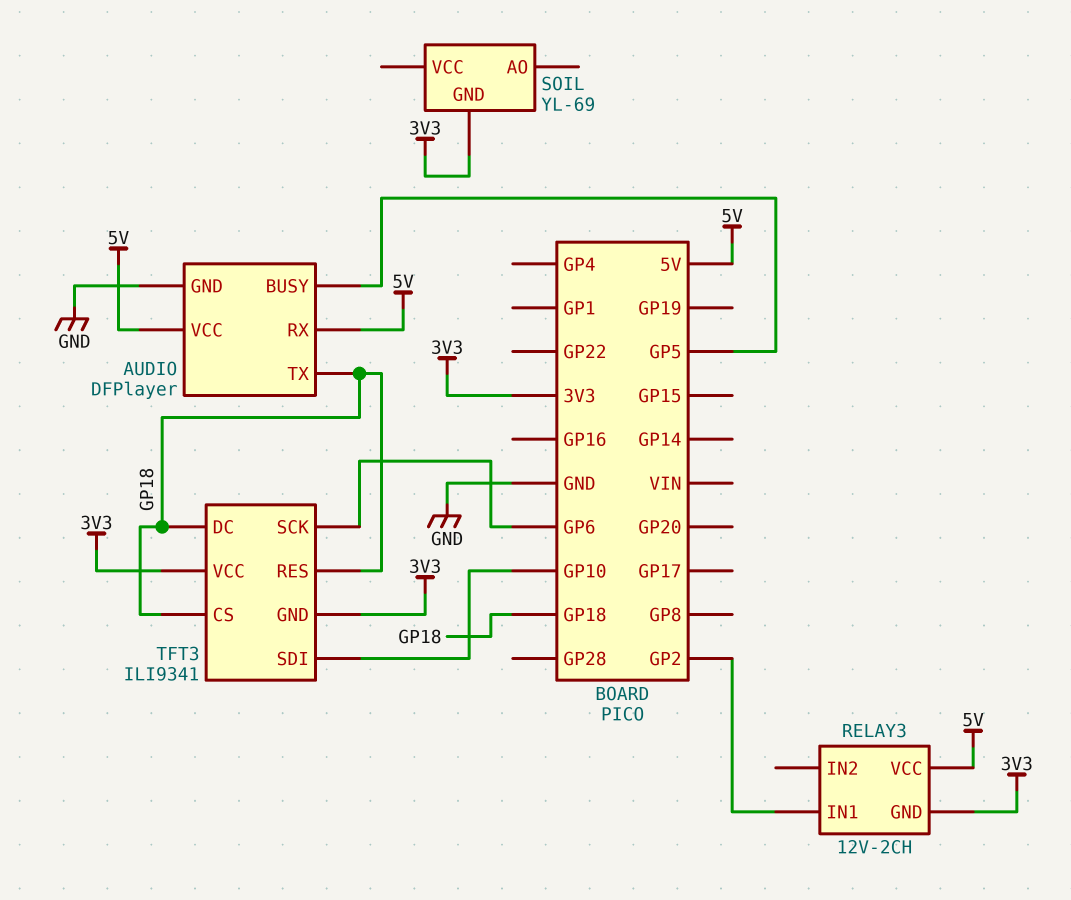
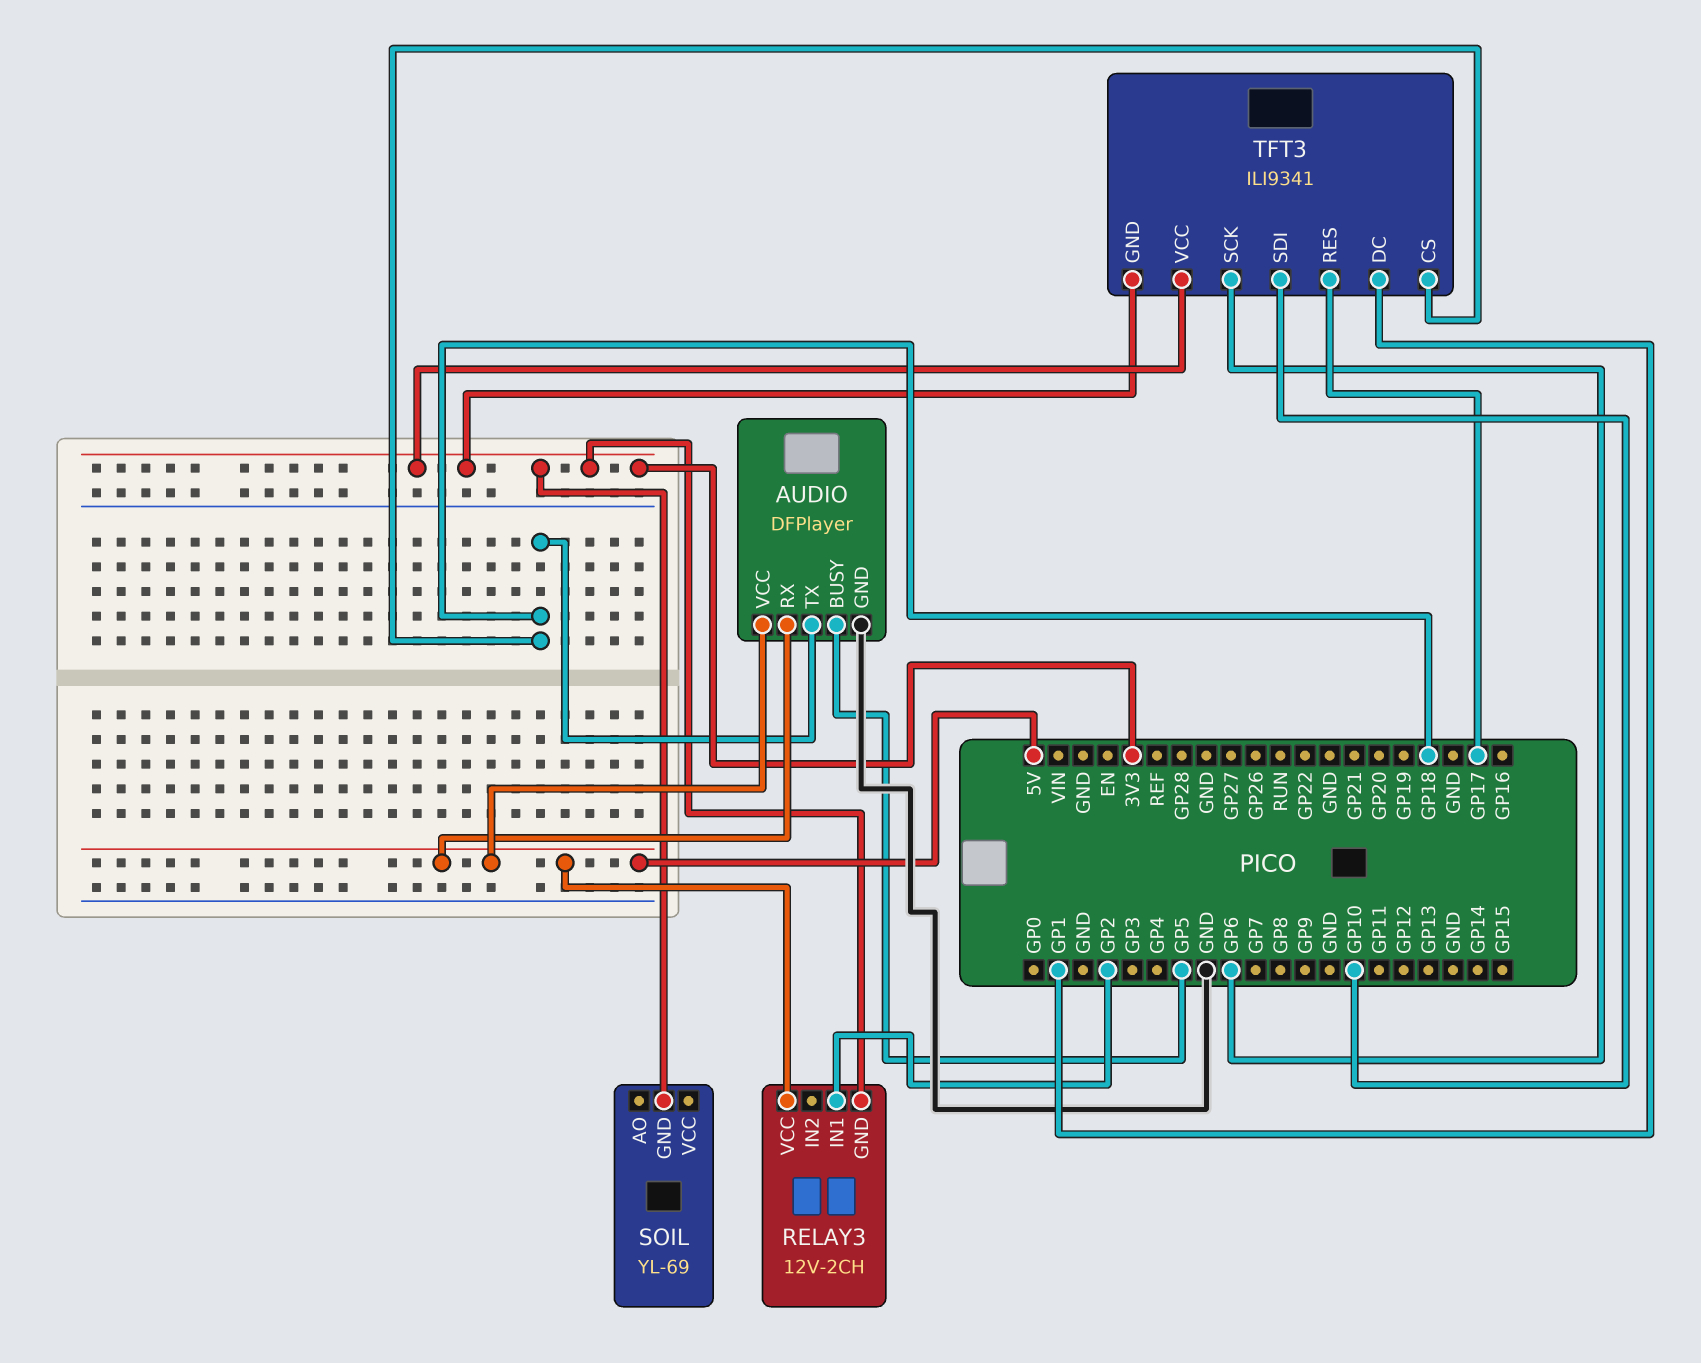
TFT3 pin DC: GP18 -> GP1
TFT3 pin RES: GP18 -> GP17

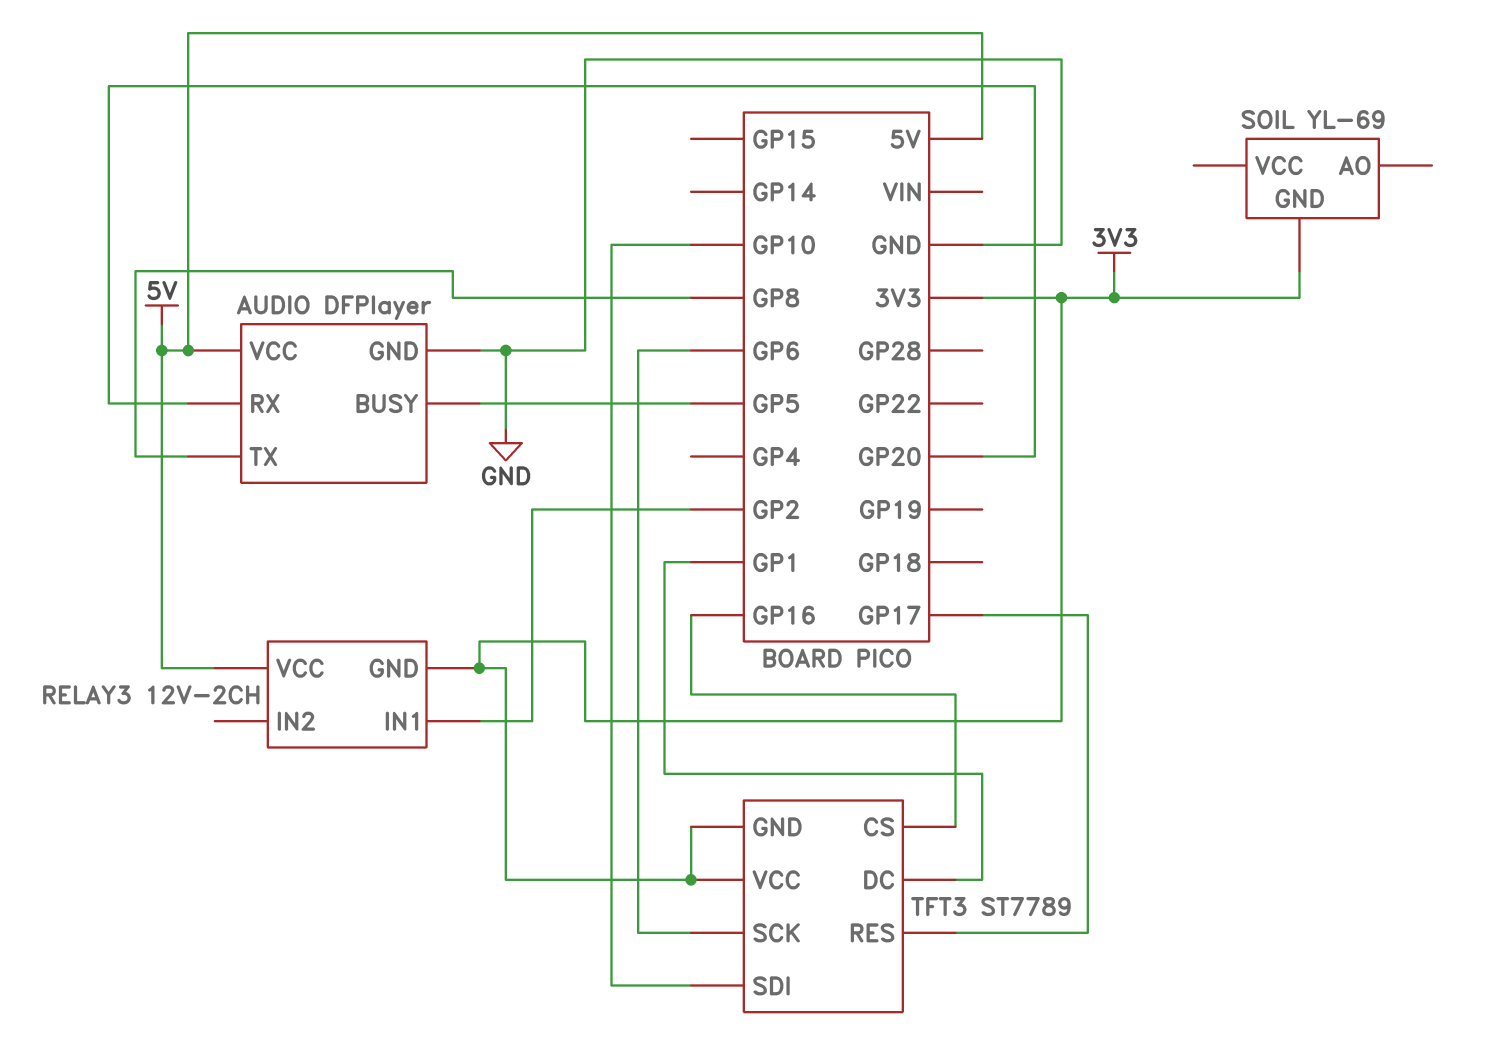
AUDIO pin RX: 5V -> GP20
AUDIO pin TX: GP18 -> GP8
TFT3: ILI9341 -> ST7789
TFT3 pin CS: GP18 -> GP16

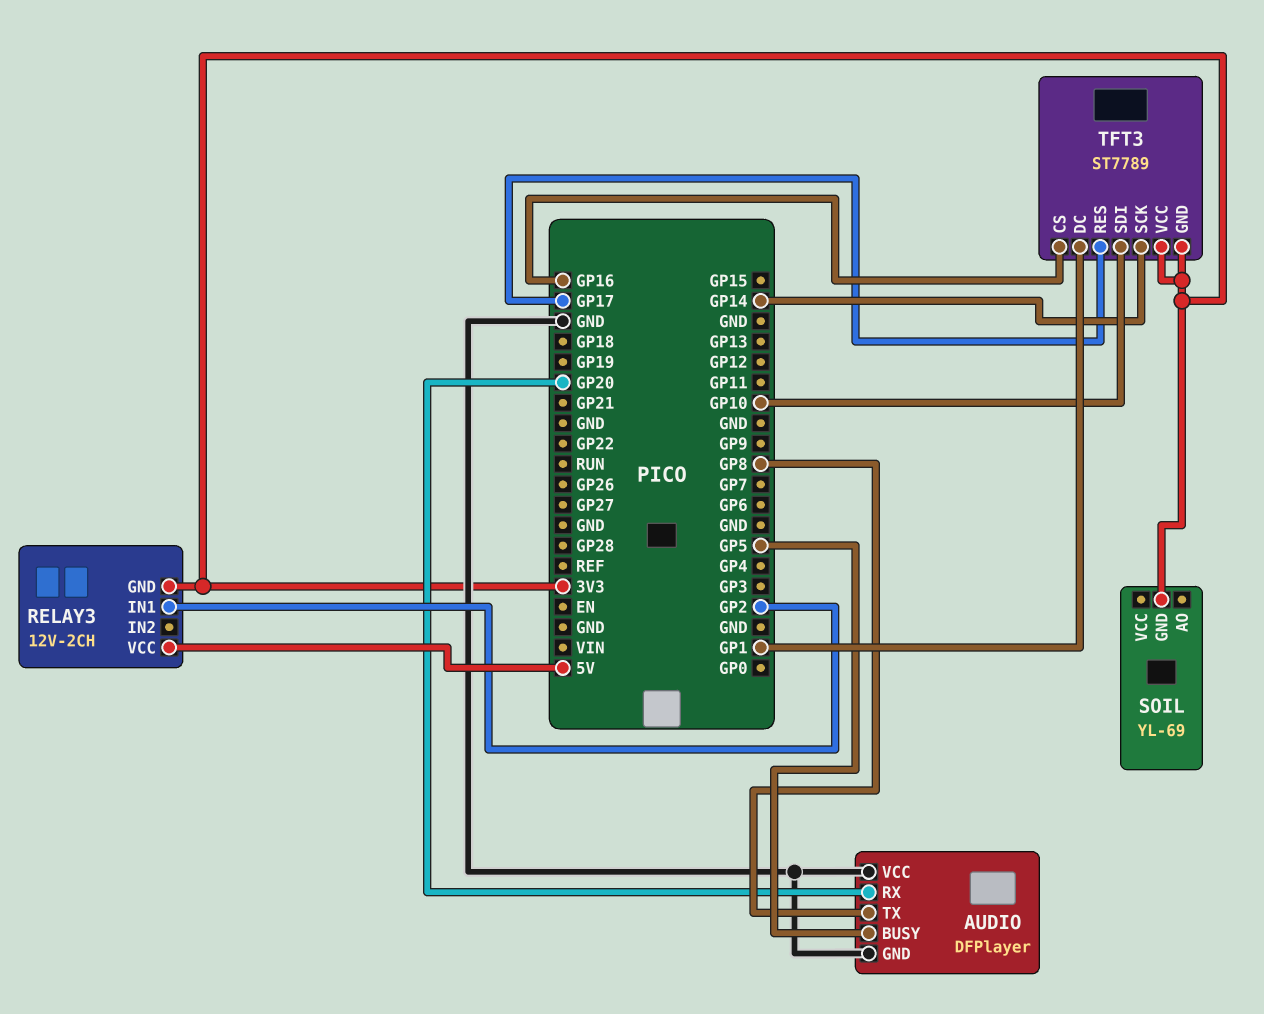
AUDIO pin VCC: 5V -> GND
TFT3 pin SCK: GP6 -> GP14

